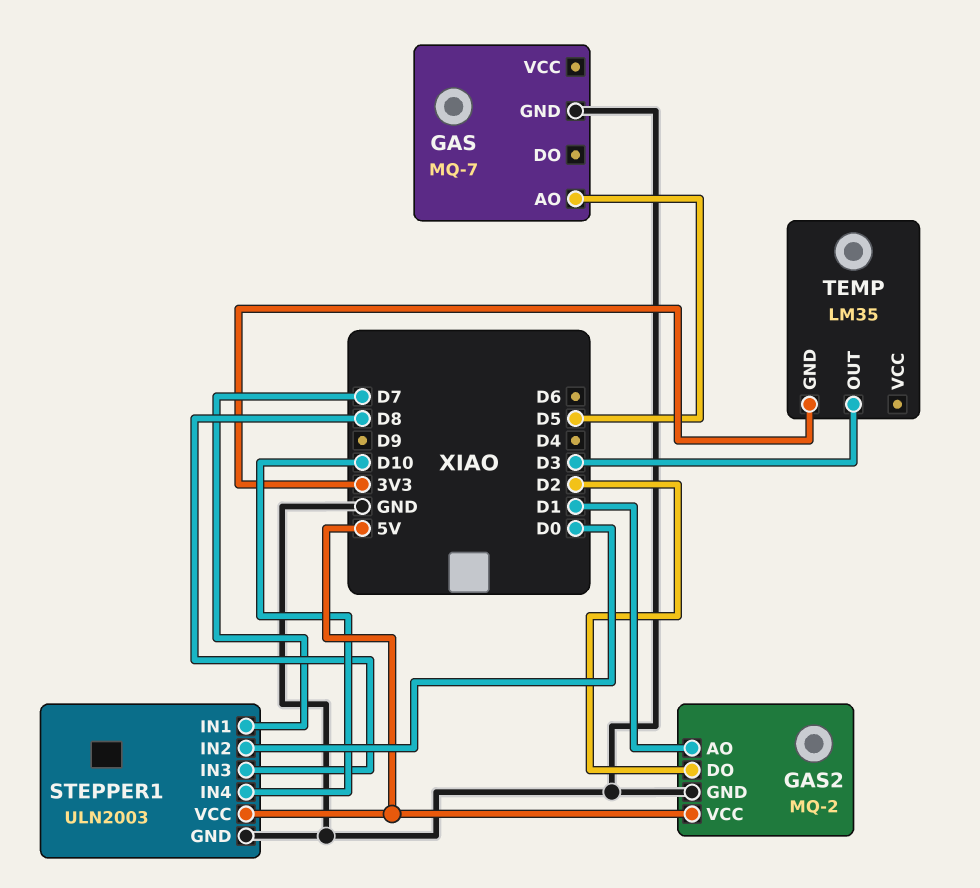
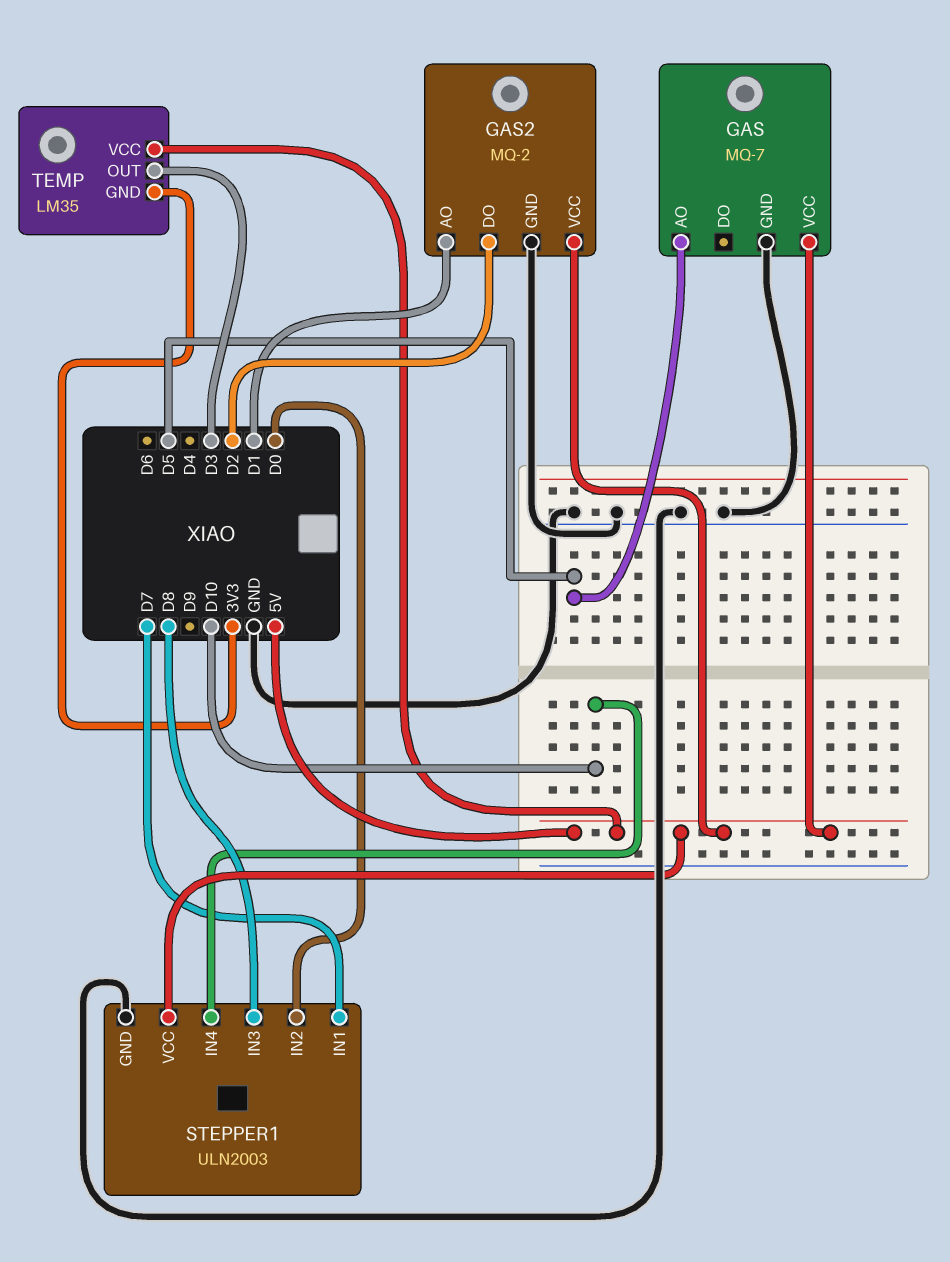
GAS pin VCC: none -> 5V
TEMP pin VCC: none -> 5V

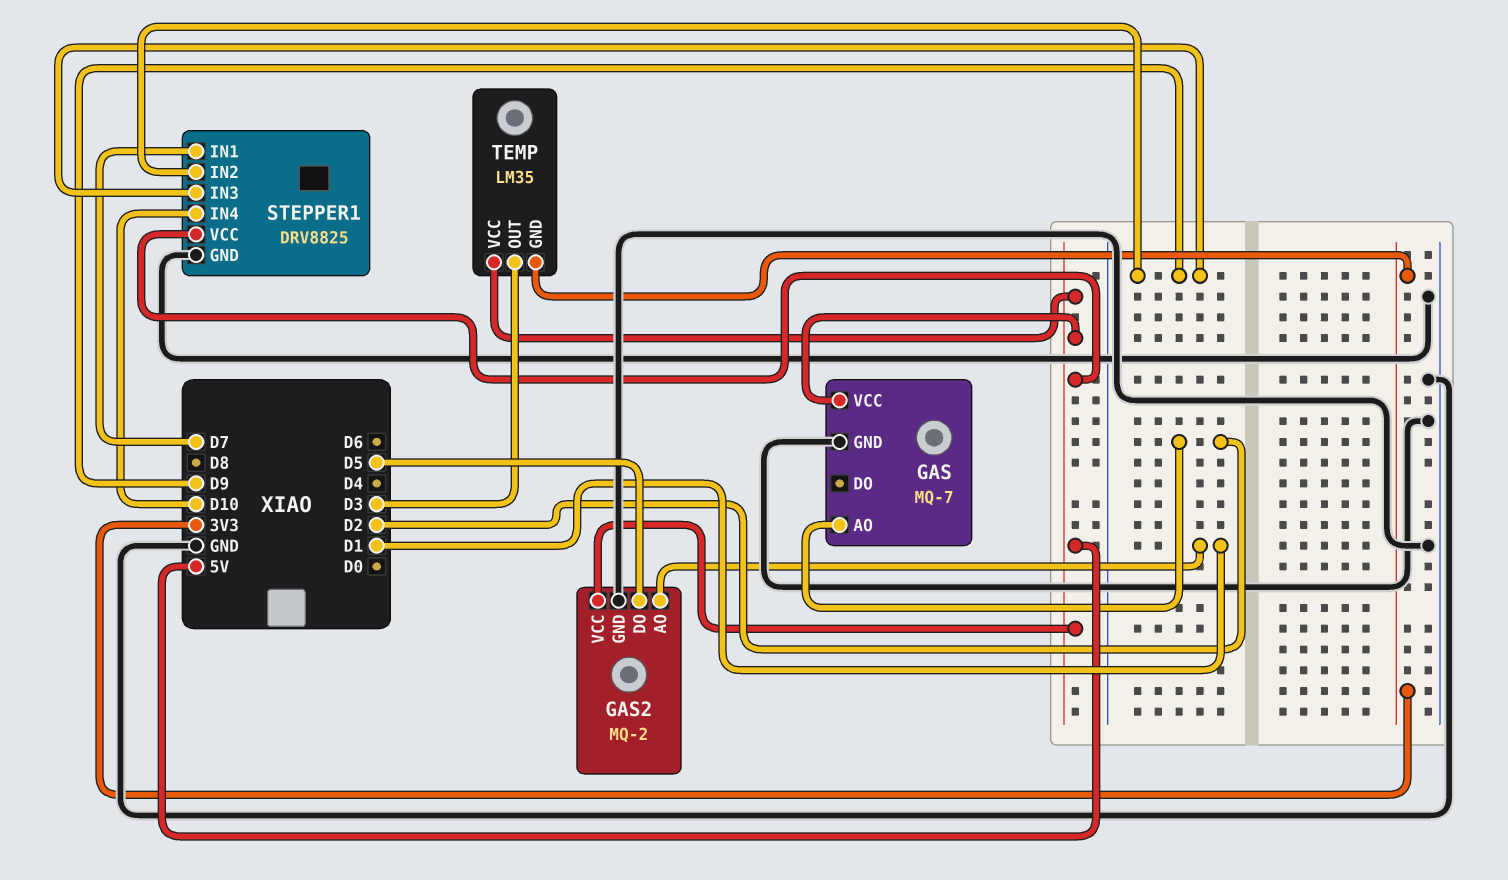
GAS pin AO: D5 -> D2
GAS2 pin DO: D2 -> D5
STEPPER1: ULN2003 -> DRV8825
STEPPER1 pin IN2: D0 -> D9
STEPPER1 pin IN3: D8 -> D9

